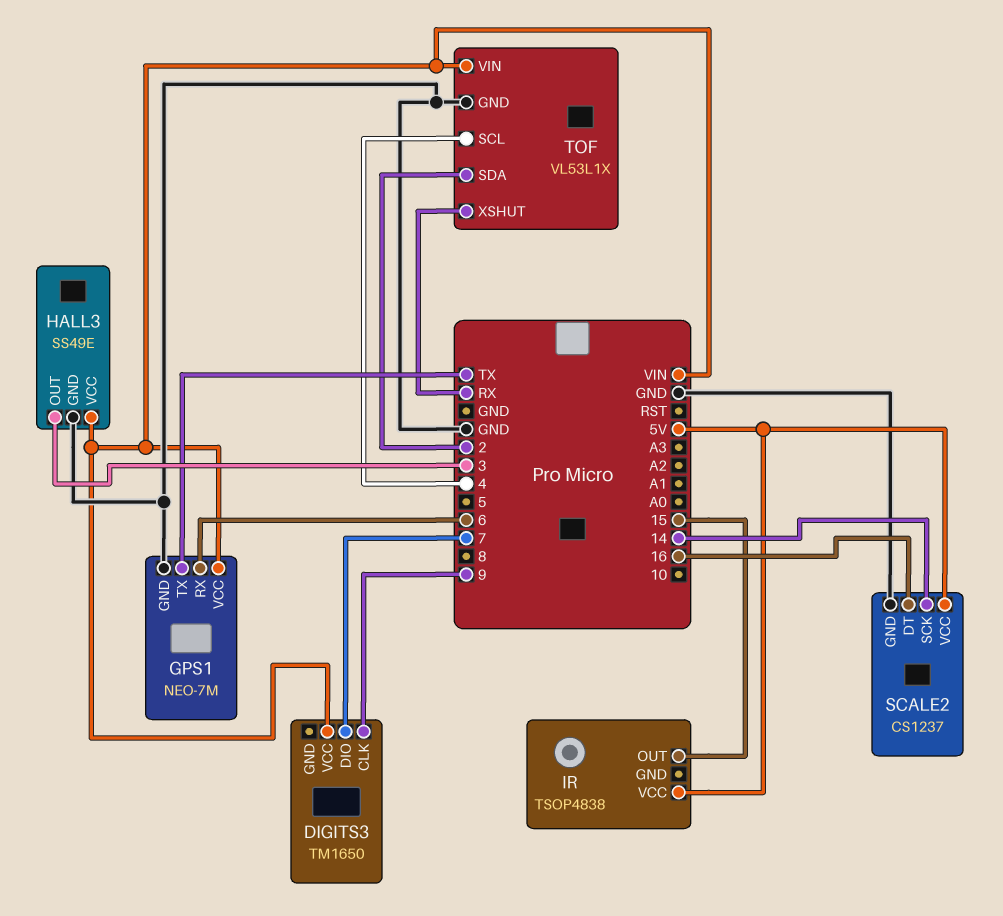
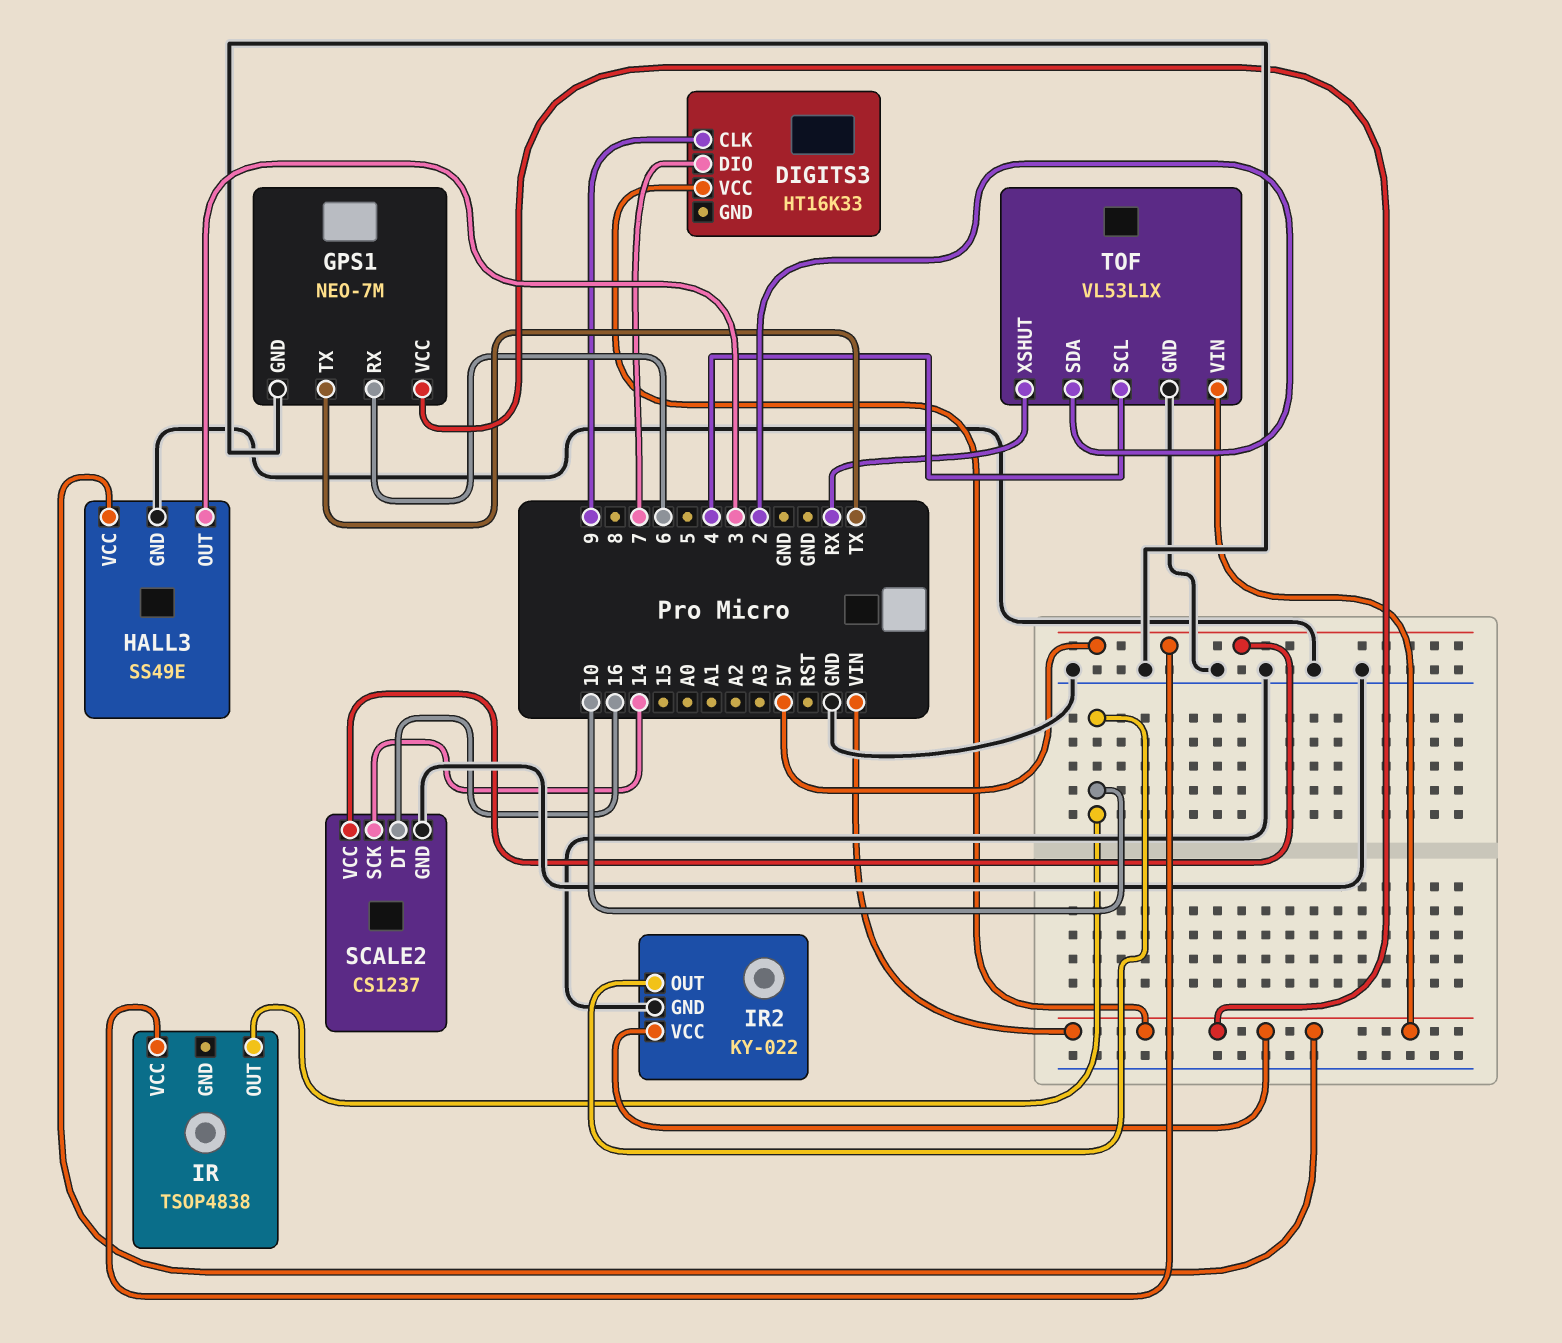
DIGITS3: TM1650 -> HT16K33
IR pin OUT: 15 -> 10
IR2: none -> KY-022
IR2 pin GND: none -> GND
IR2 pin OUT: none -> 10
IR2 pin VCC: none -> VIN

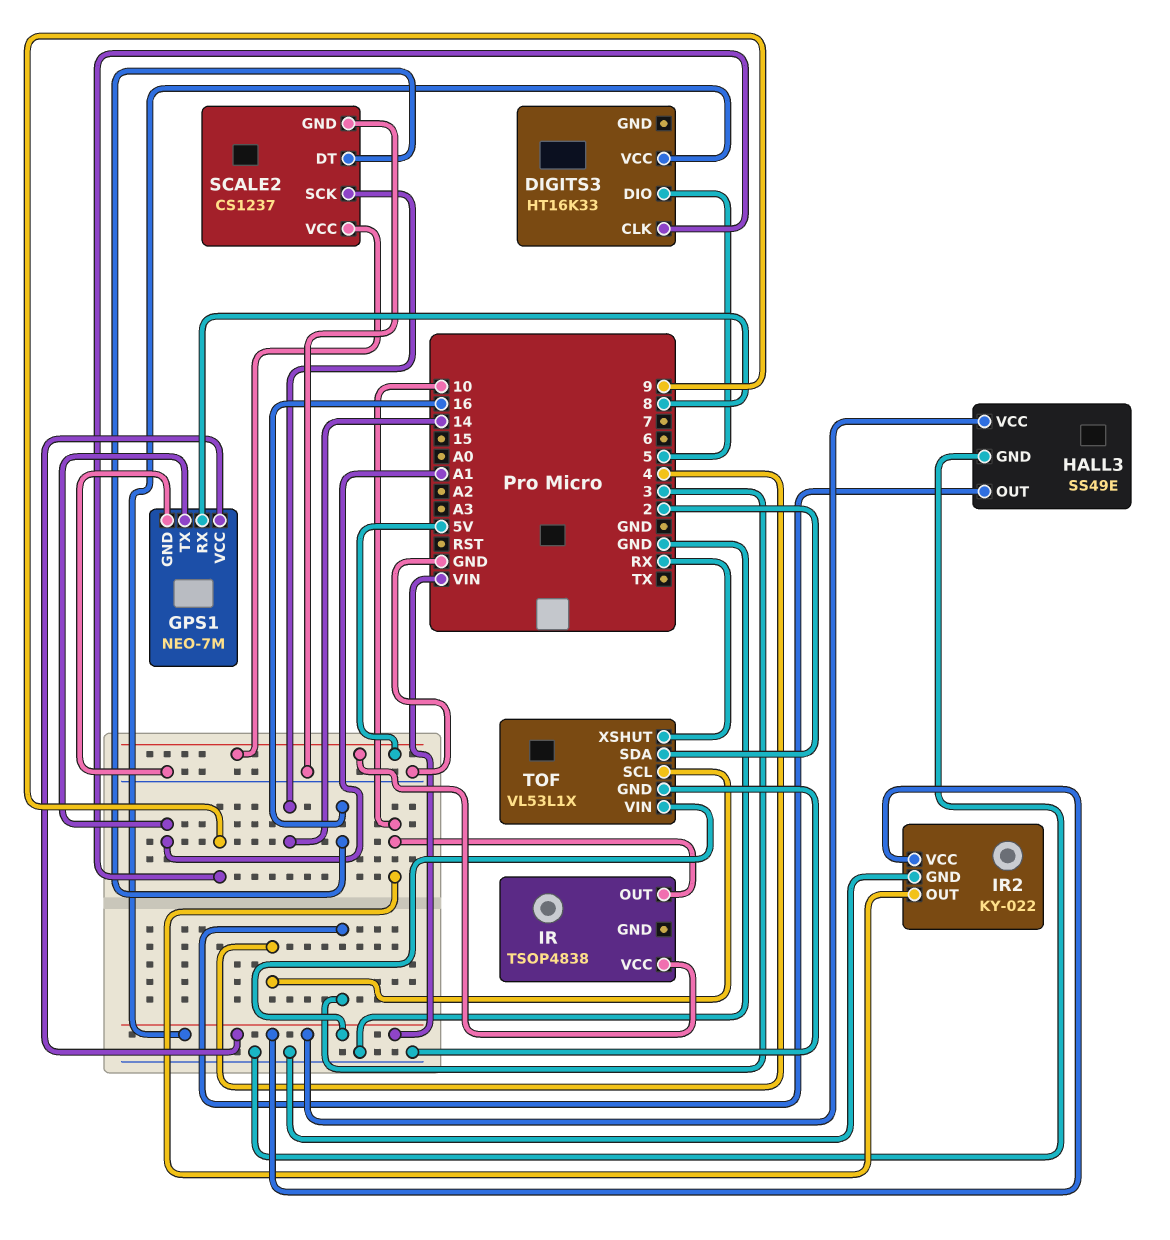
DIGITS3 pin DIO: 7 -> 5
GPS1 pin RX: 6 -> 8
GPS1 pin TX: TX -> A1

